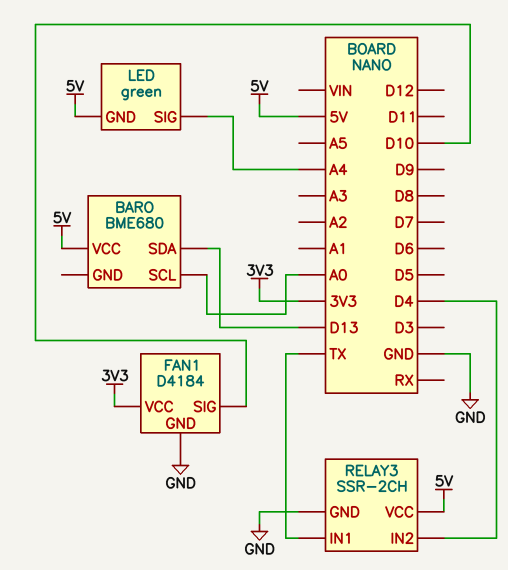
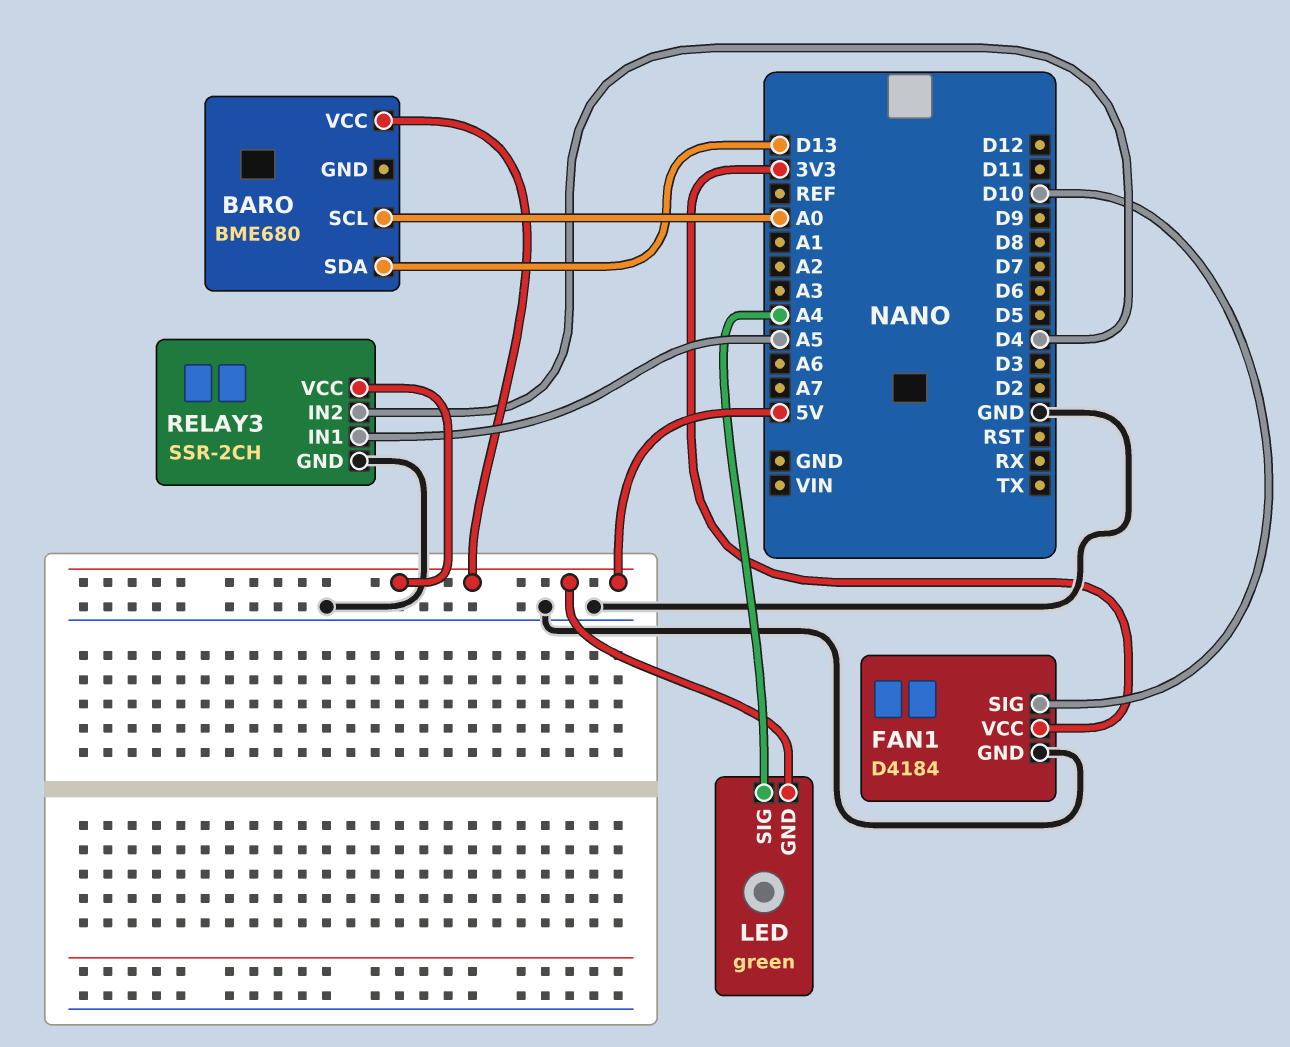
RELAY3 pin IN1: TX -> A5

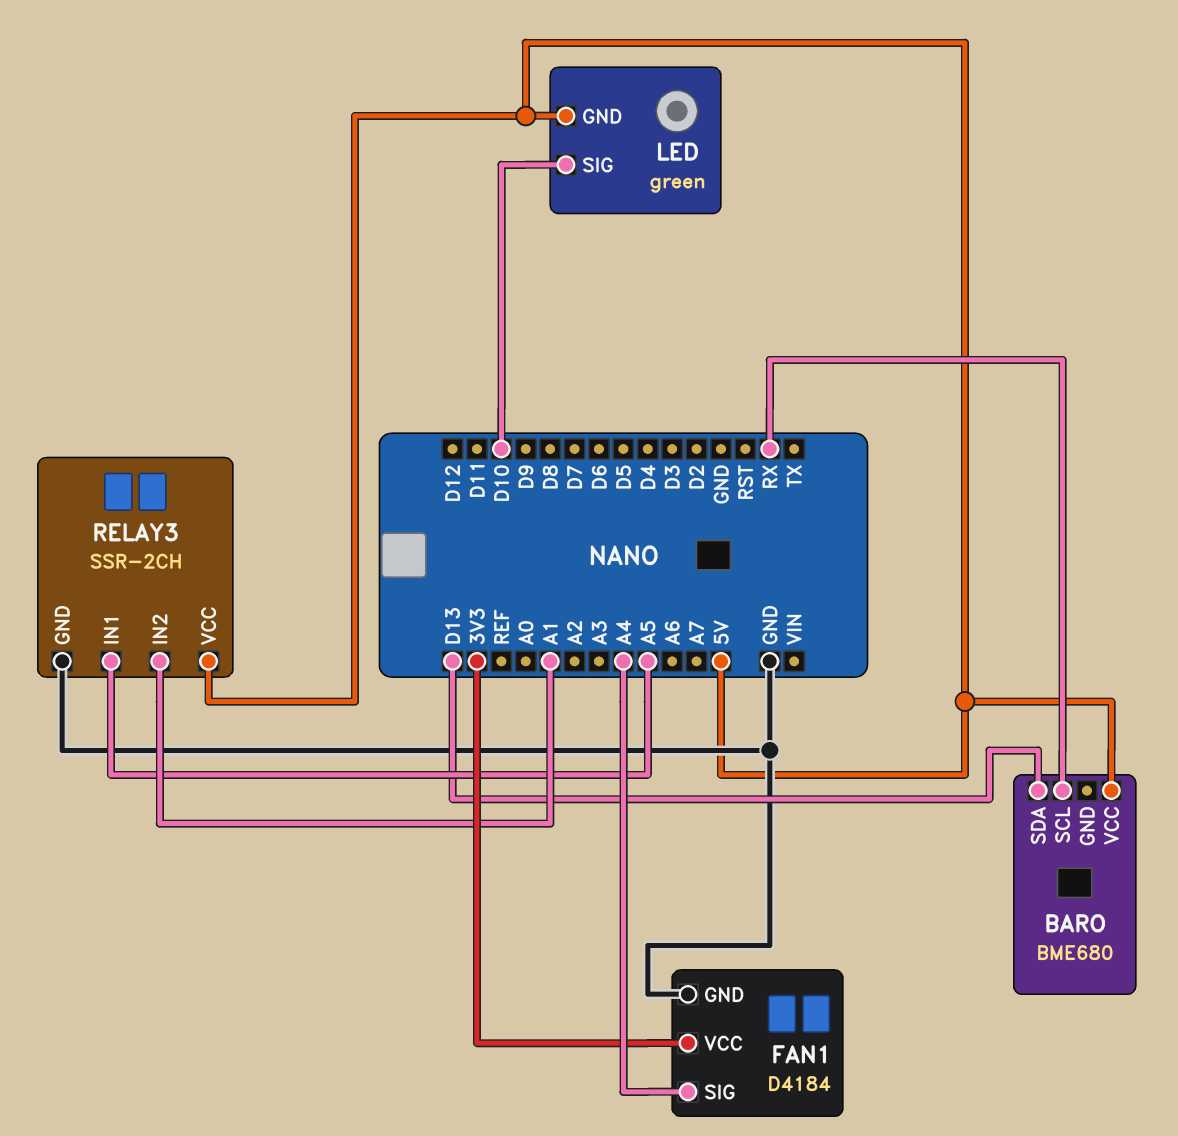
BARO pin SCL: A0 -> RX
FAN1 pin SIG: D10 -> A4
LED pin SIG: A4 -> D10
RELAY3 pin IN2: D4 -> A1

